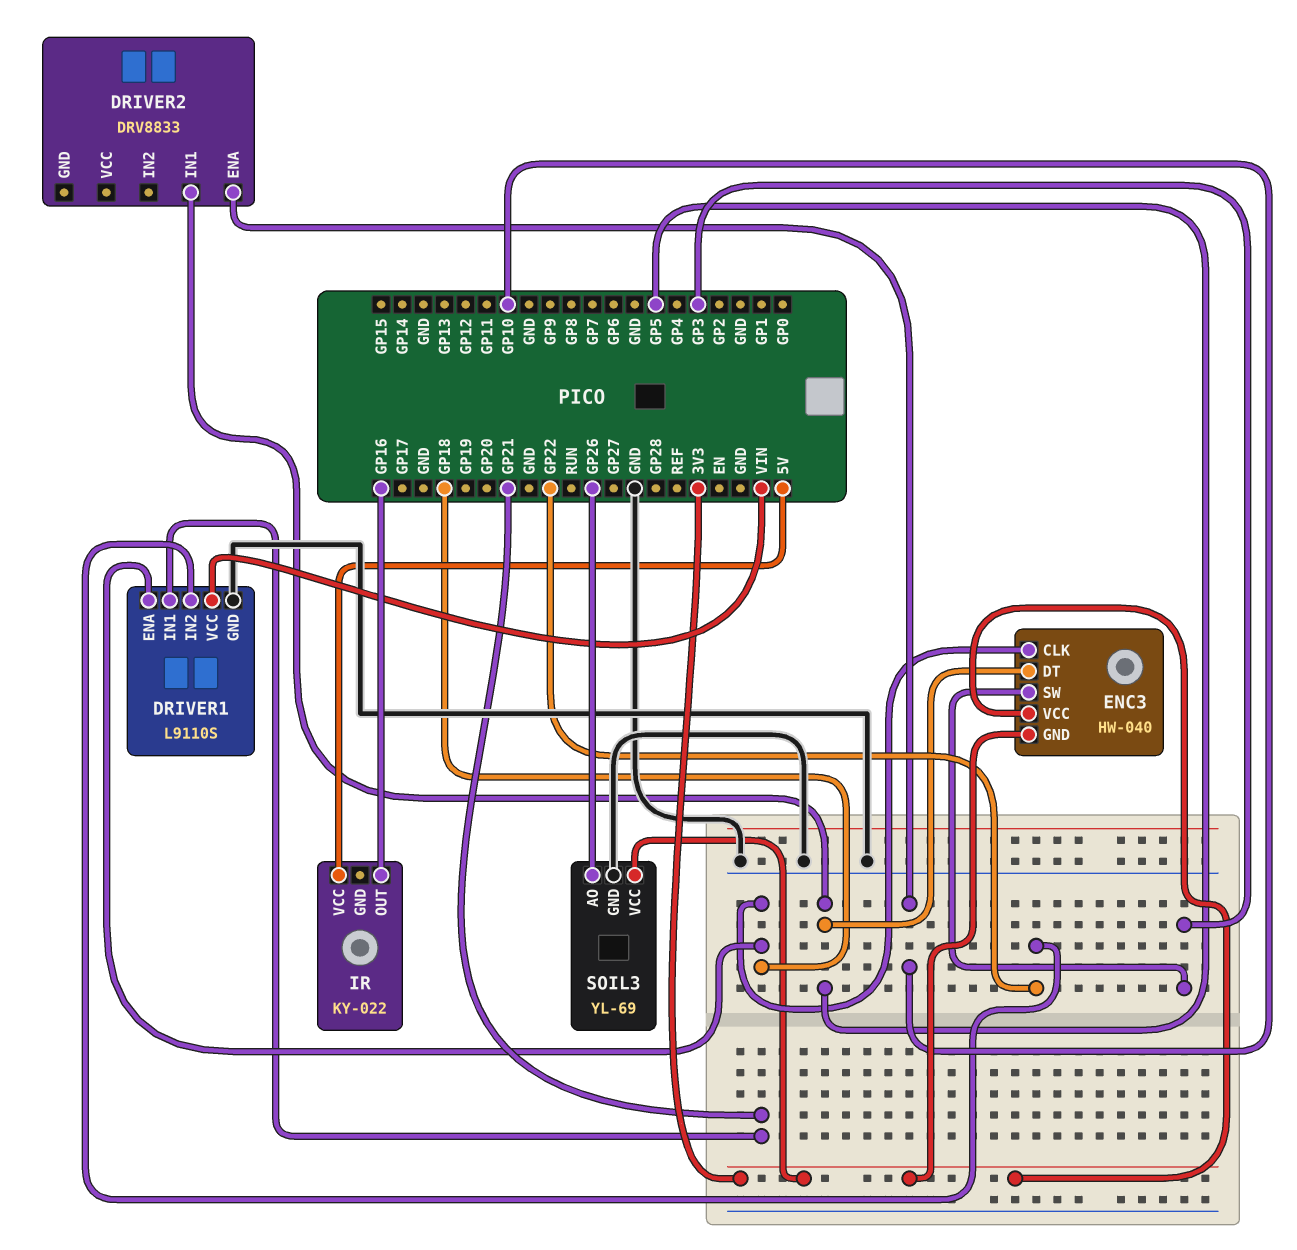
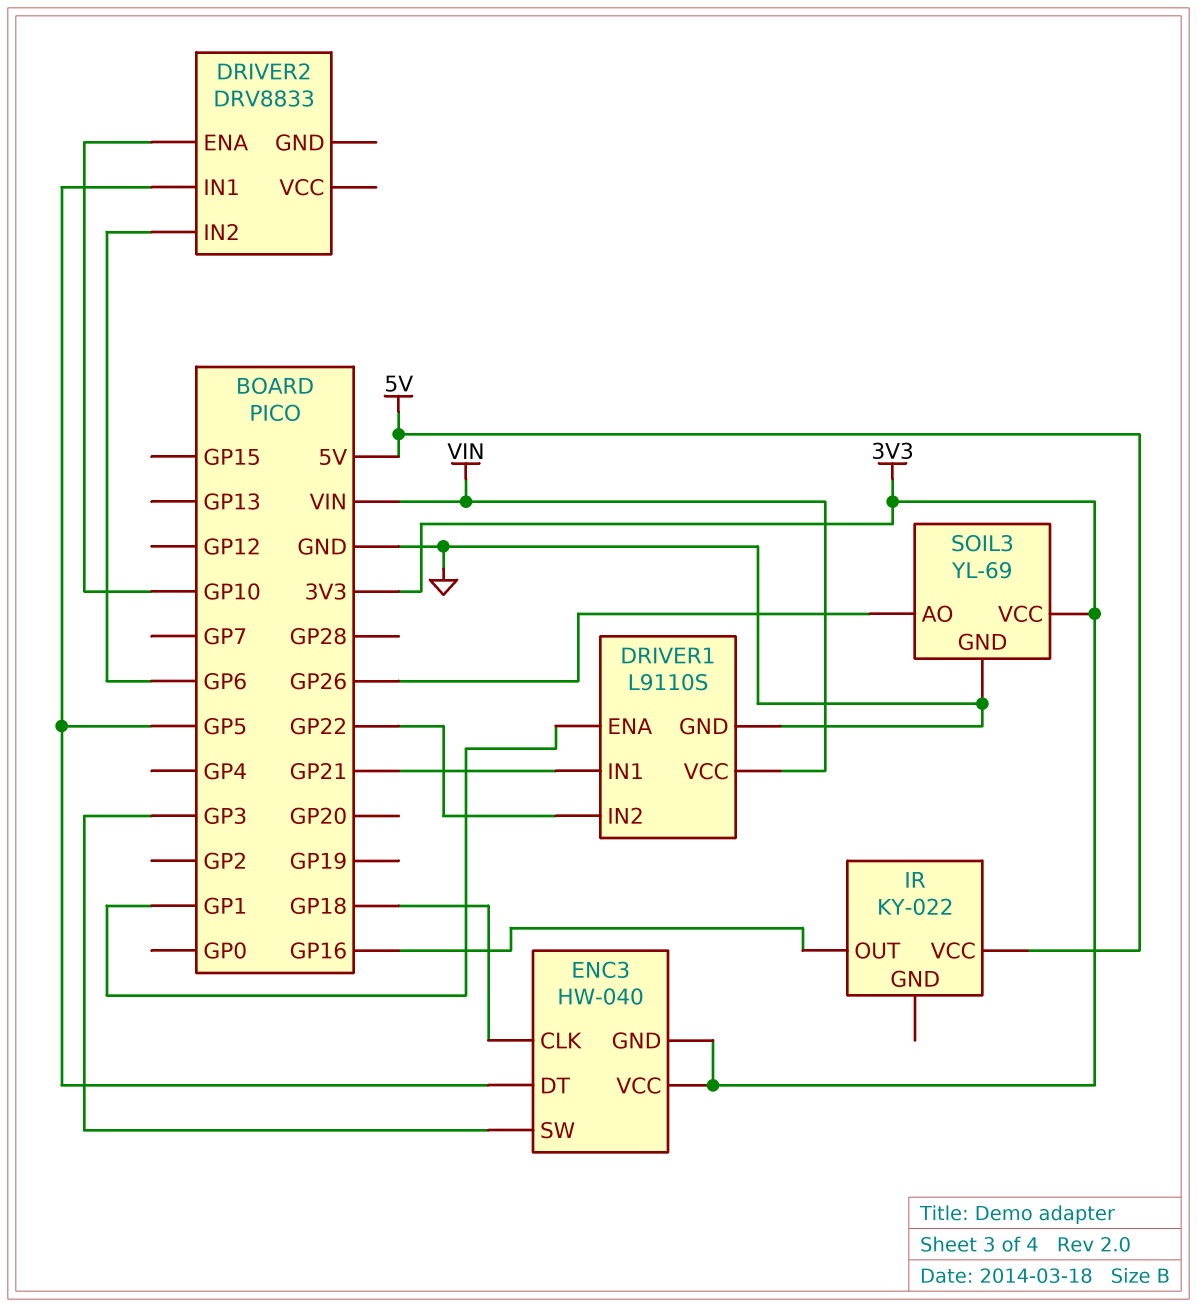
DRIVER1 pin ENA: GP18 -> GP1
DRIVER2 pin IN2: none -> GP6

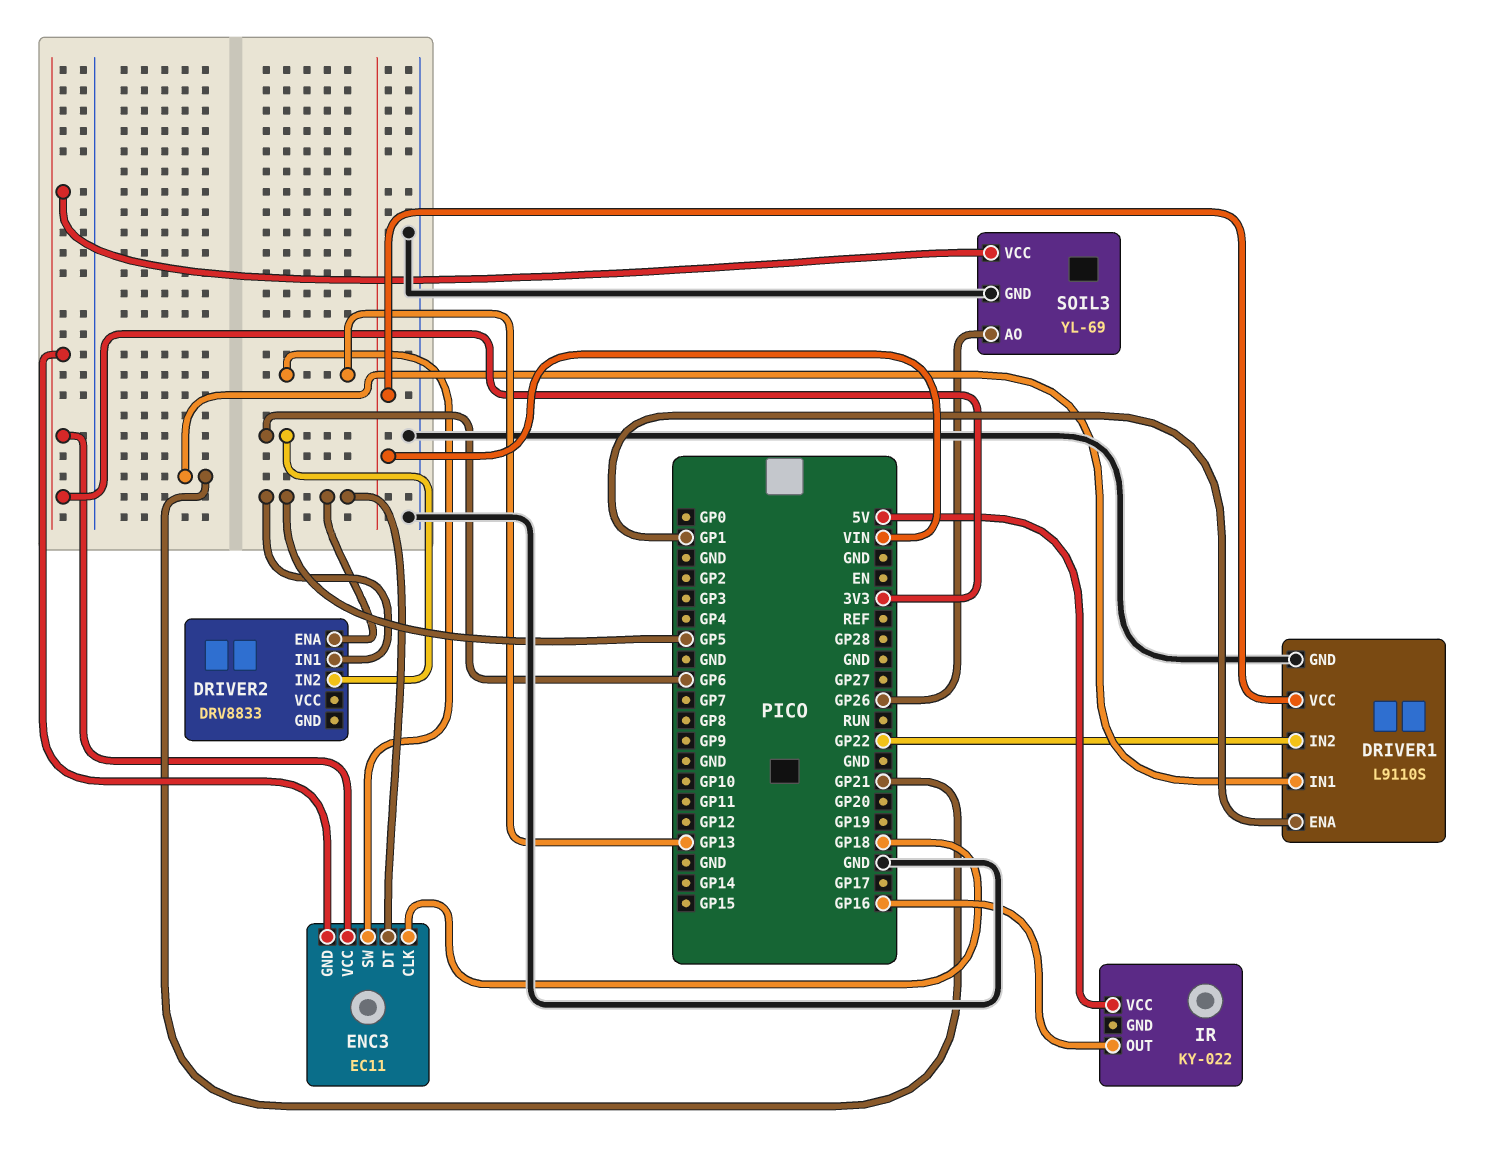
DRIVER2 pin ENA: GP10 -> GP5
ENC3: HW-040 -> EC11
ENC3 pin SW: GP3 -> GP13

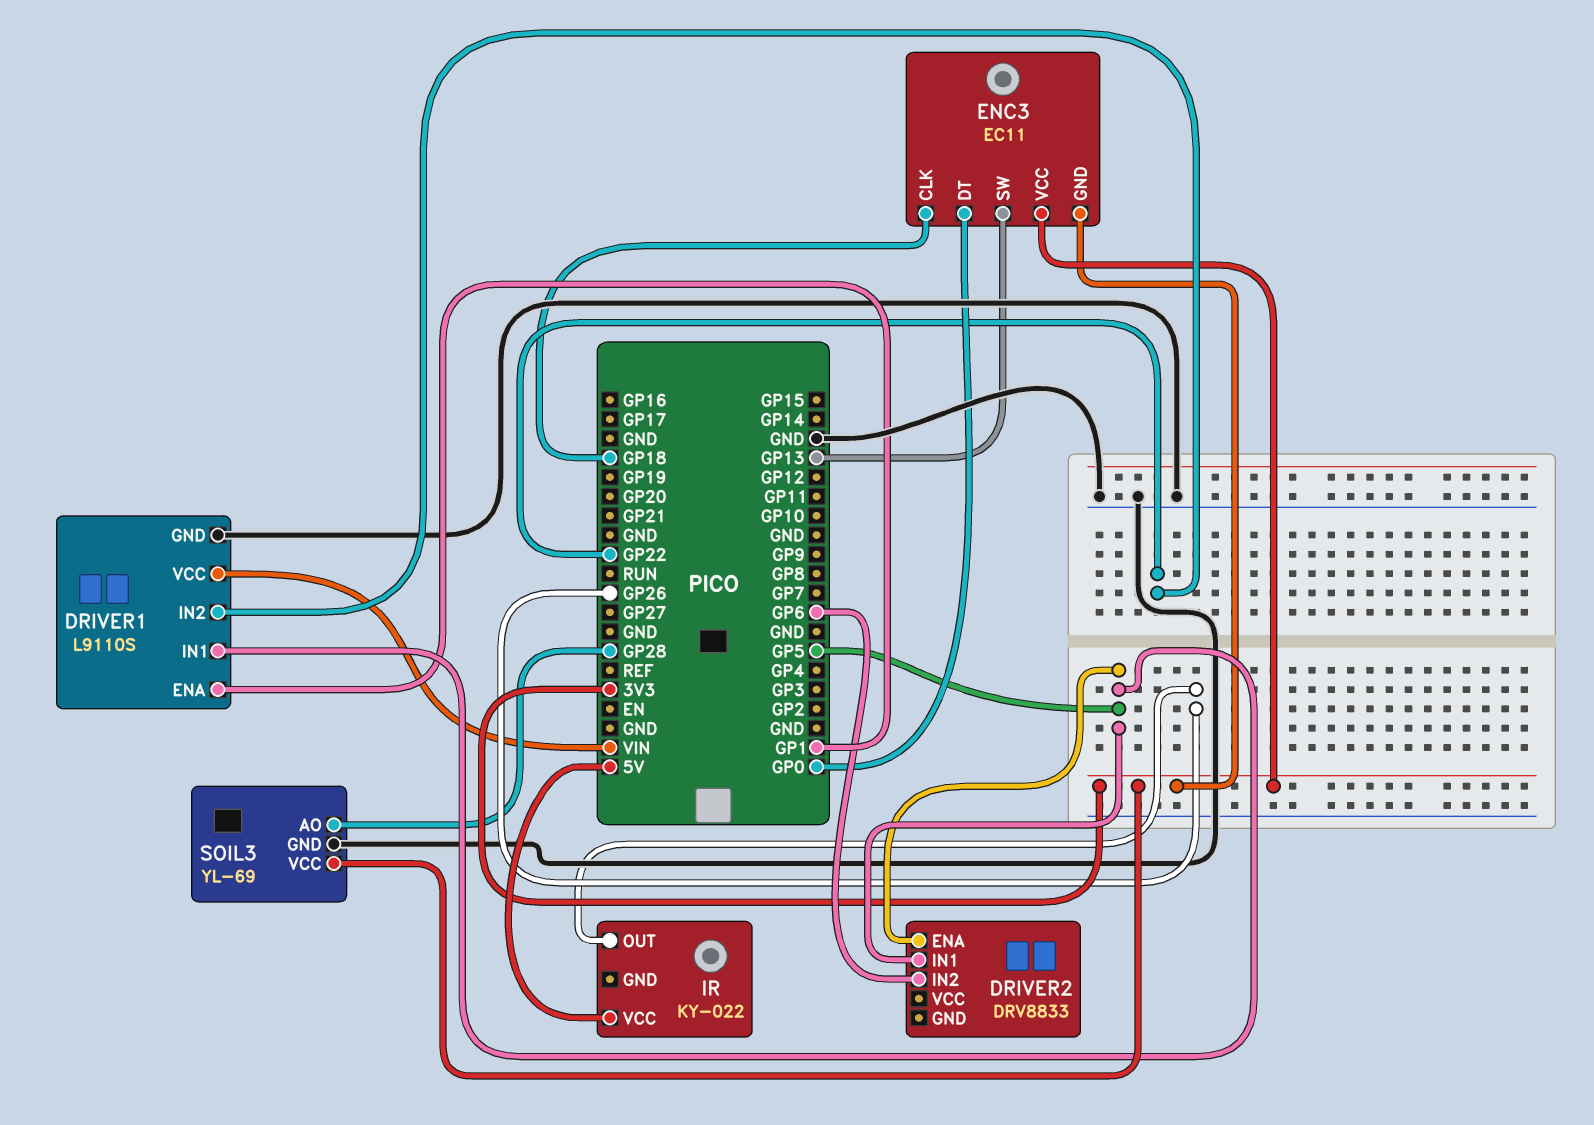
DRIVER1 pin IN1: GP21 -> GP5
ENC3 pin DT: GP5 -> GP0
IR pin OUT: GP16 -> GP26
SOIL3 pin AO: GP26 -> GP28

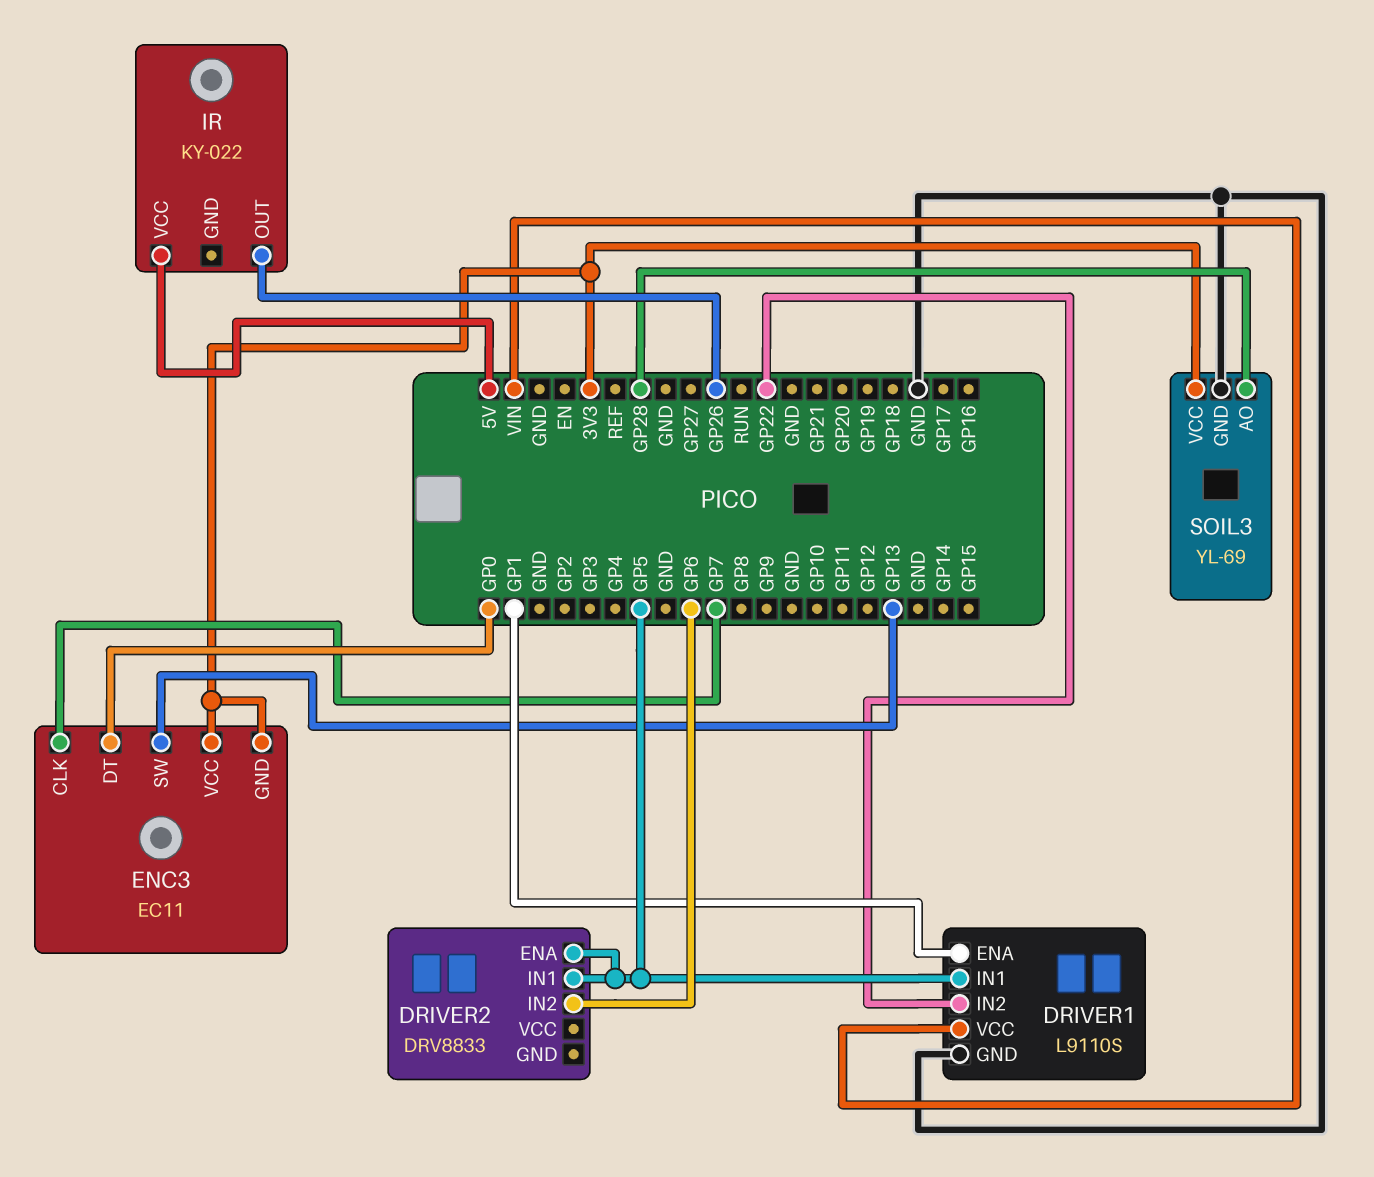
ENC3 pin CLK: GP18 -> GP7

